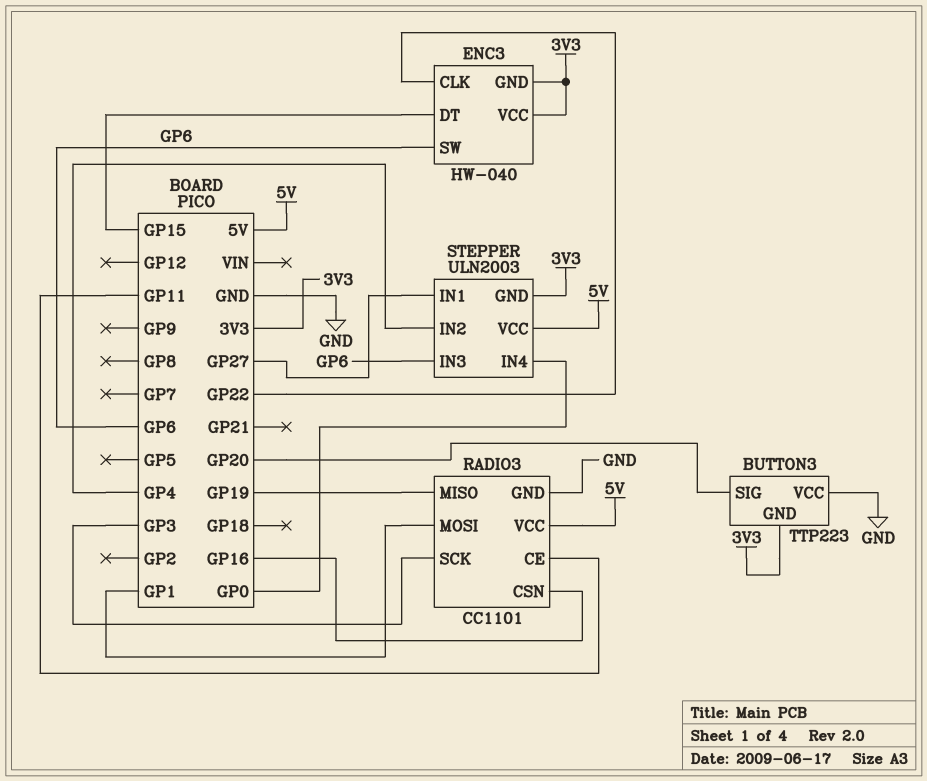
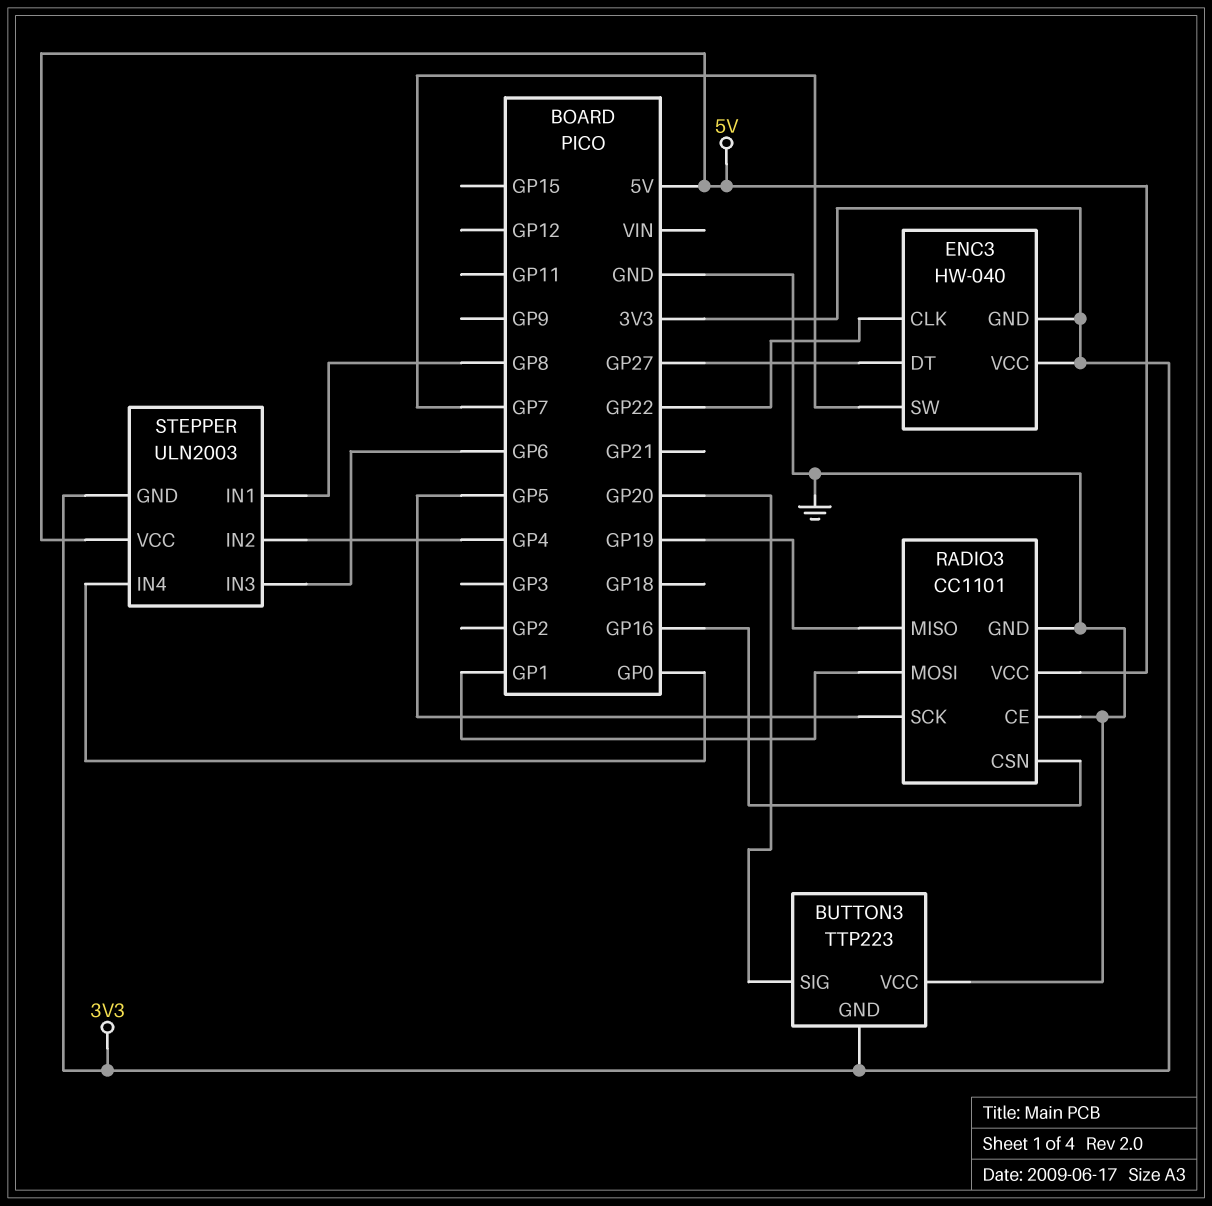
ENC3 pin DT: GP15 -> GP27
ENC3 pin SW: GP6 -> GP7
RADIO3 pin CE: GP11 -> GND
RADIO3 pin SCK: GP3 -> GP5
STEPPER pin IN1: GP27 -> GP8

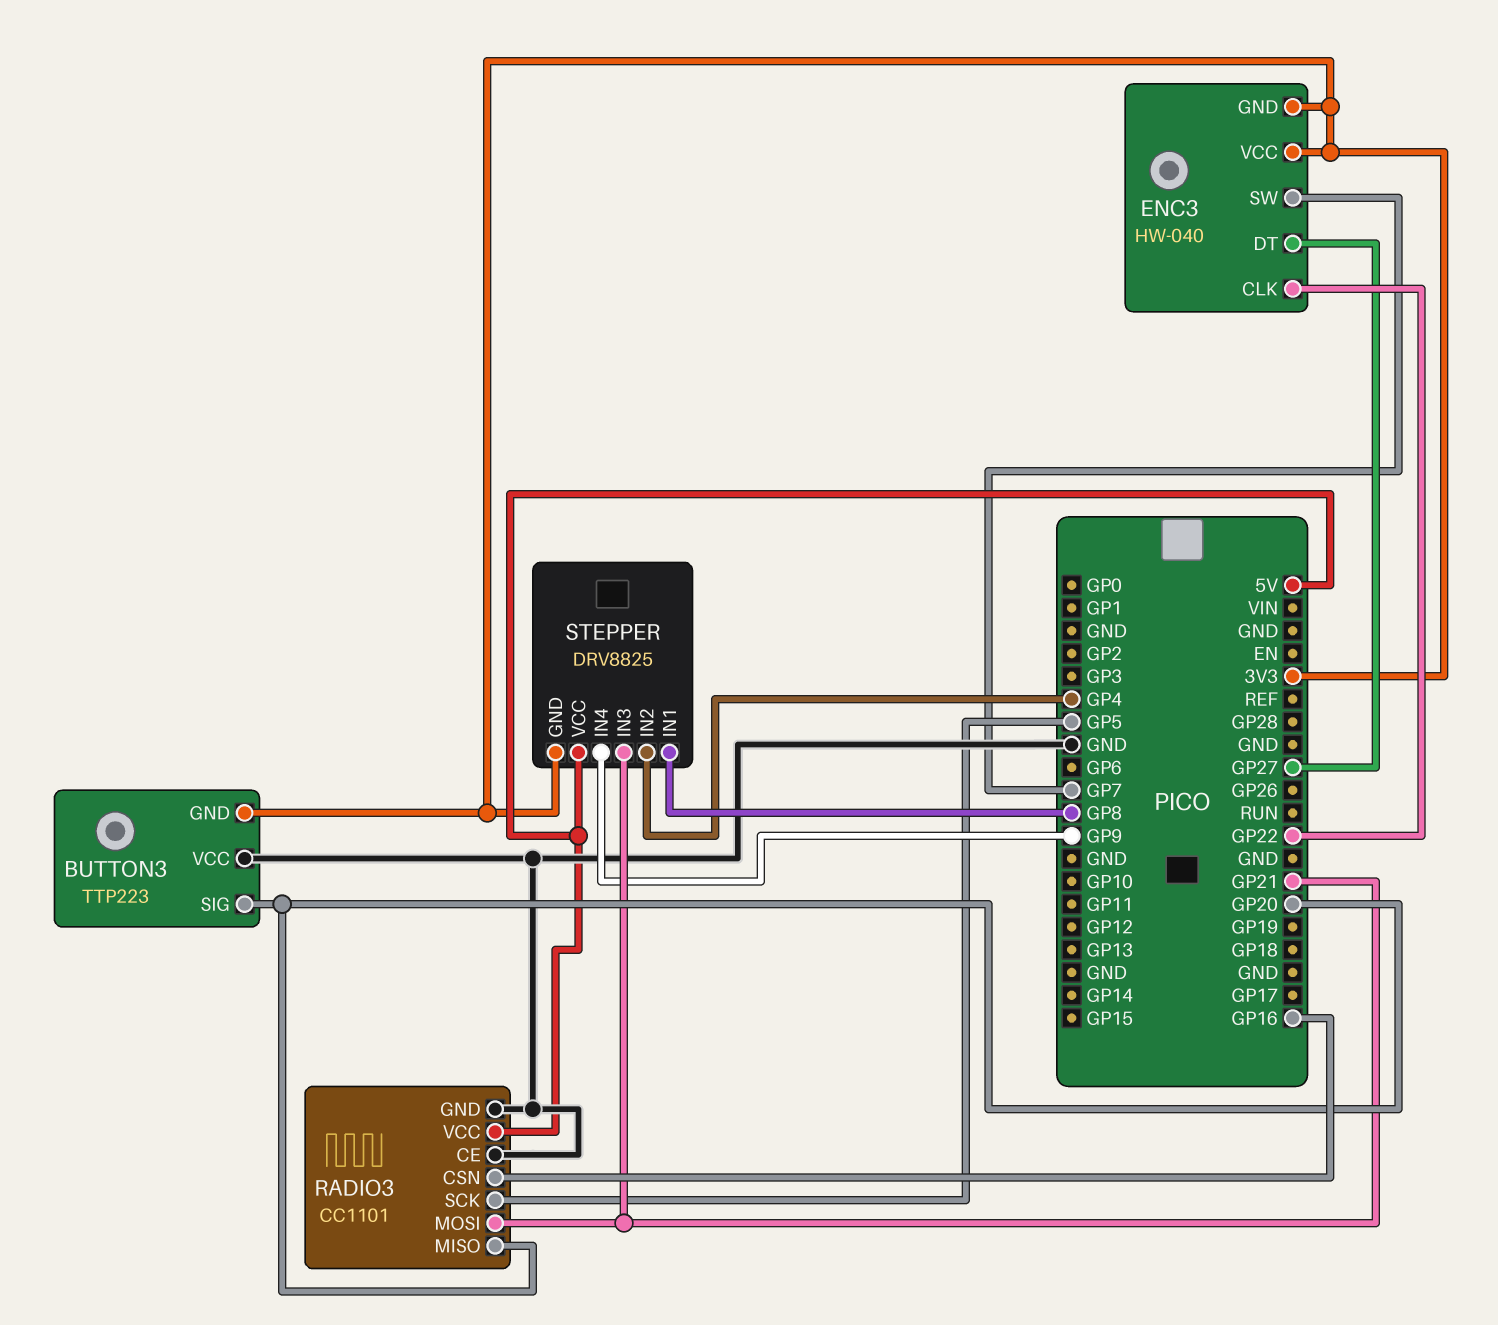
RADIO3 pin MISO: GP19 -> GP20
RADIO3 pin MOSI: GP1 -> GP21
STEPPER: ULN2003 -> DRV8825
STEPPER pin IN3: GP6 -> GP21
STEPPER pin IN4: GP0 -> GP9

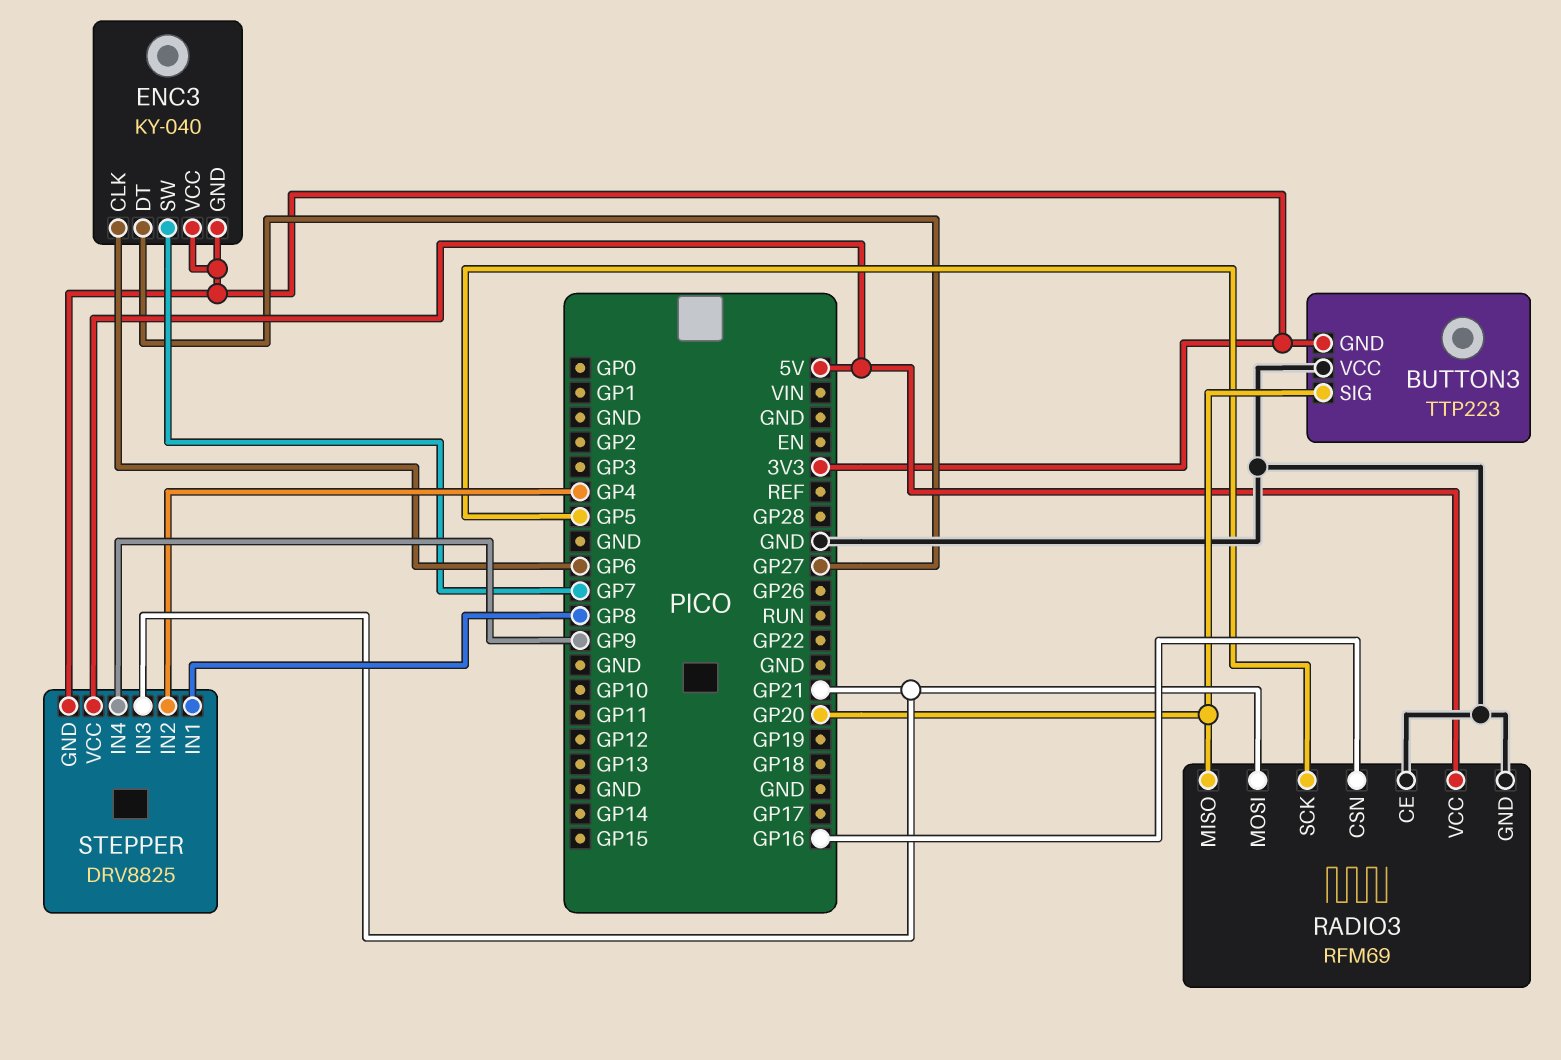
ENC3: HW-040 -> KY-040
ENC3 pin CLK: GP22 -> GP6
RADIO3: CC1101 -> RFM69

